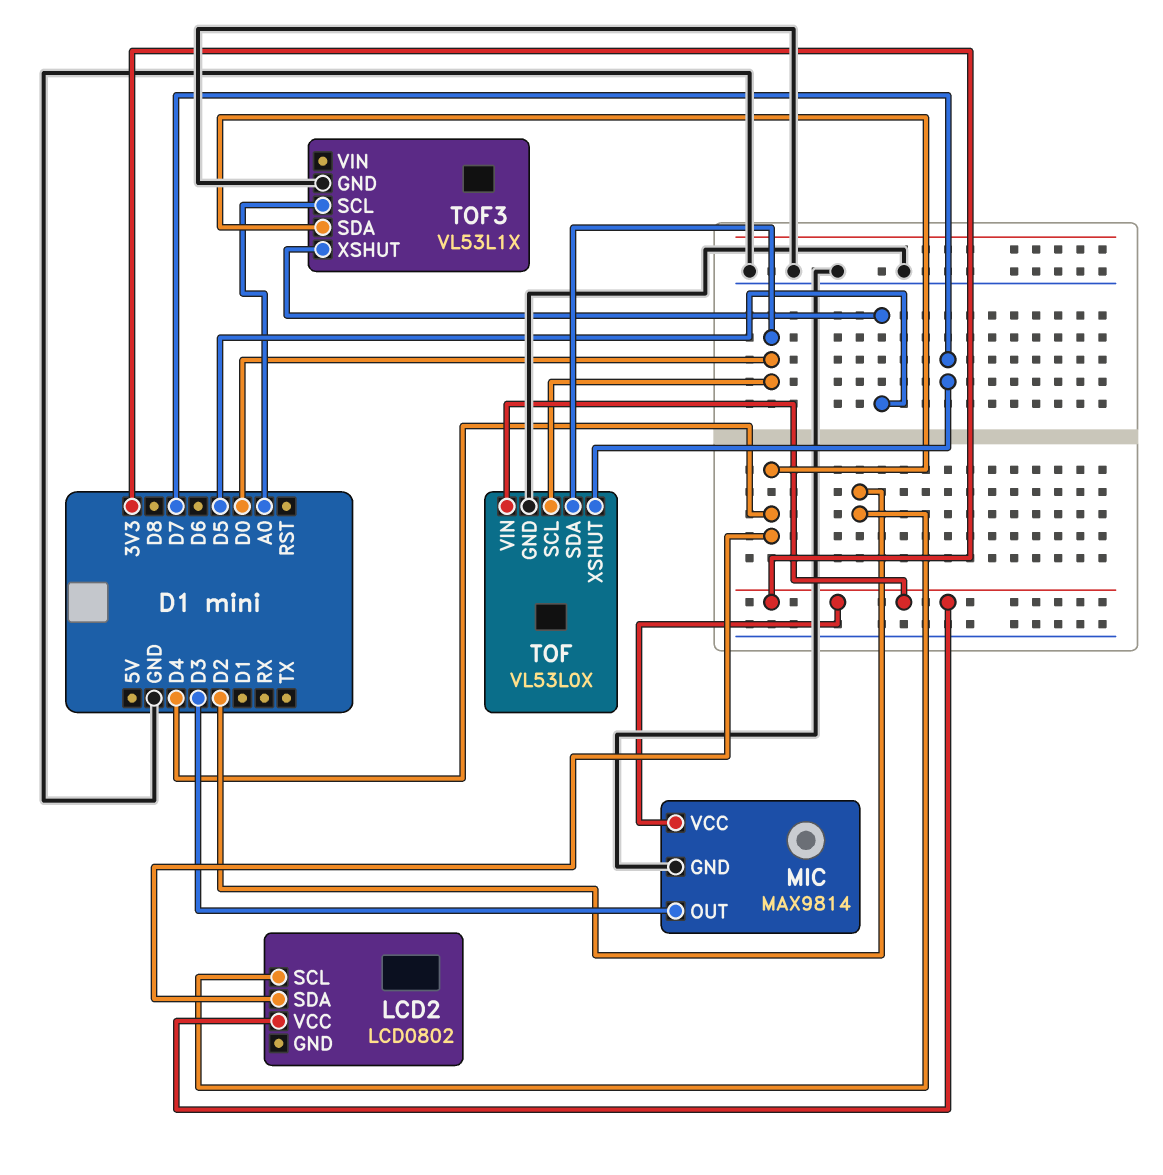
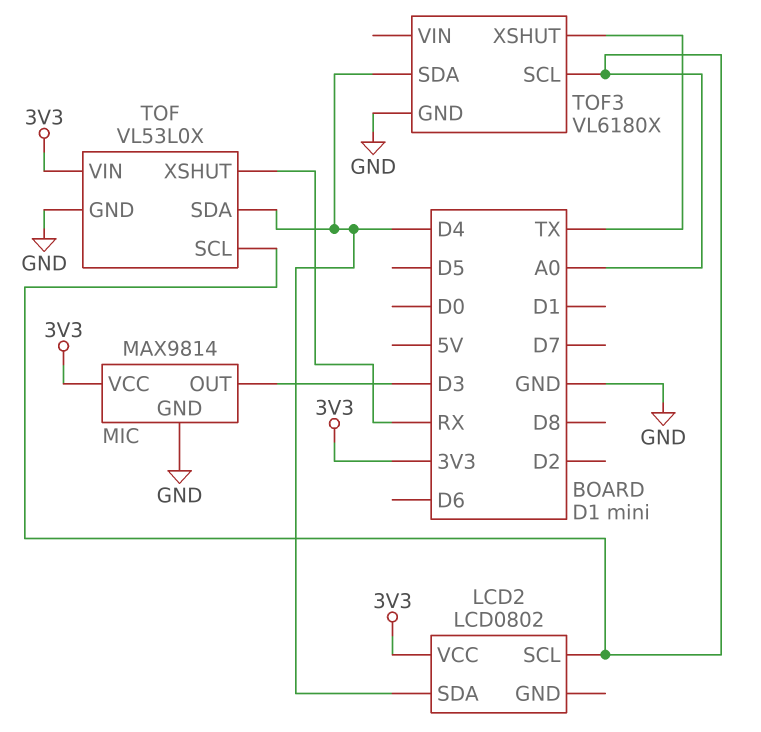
LCD2 pin SCL: D2 -> A0
TOF pin SCL: D0 -> A0
TOF pin SDA: D0 -> D4
TOF pin XSHUT: D7 -> RX
TOF3: VL53L1X -> VL6180X
TOF3 pin XSHUT: D5 -> TX

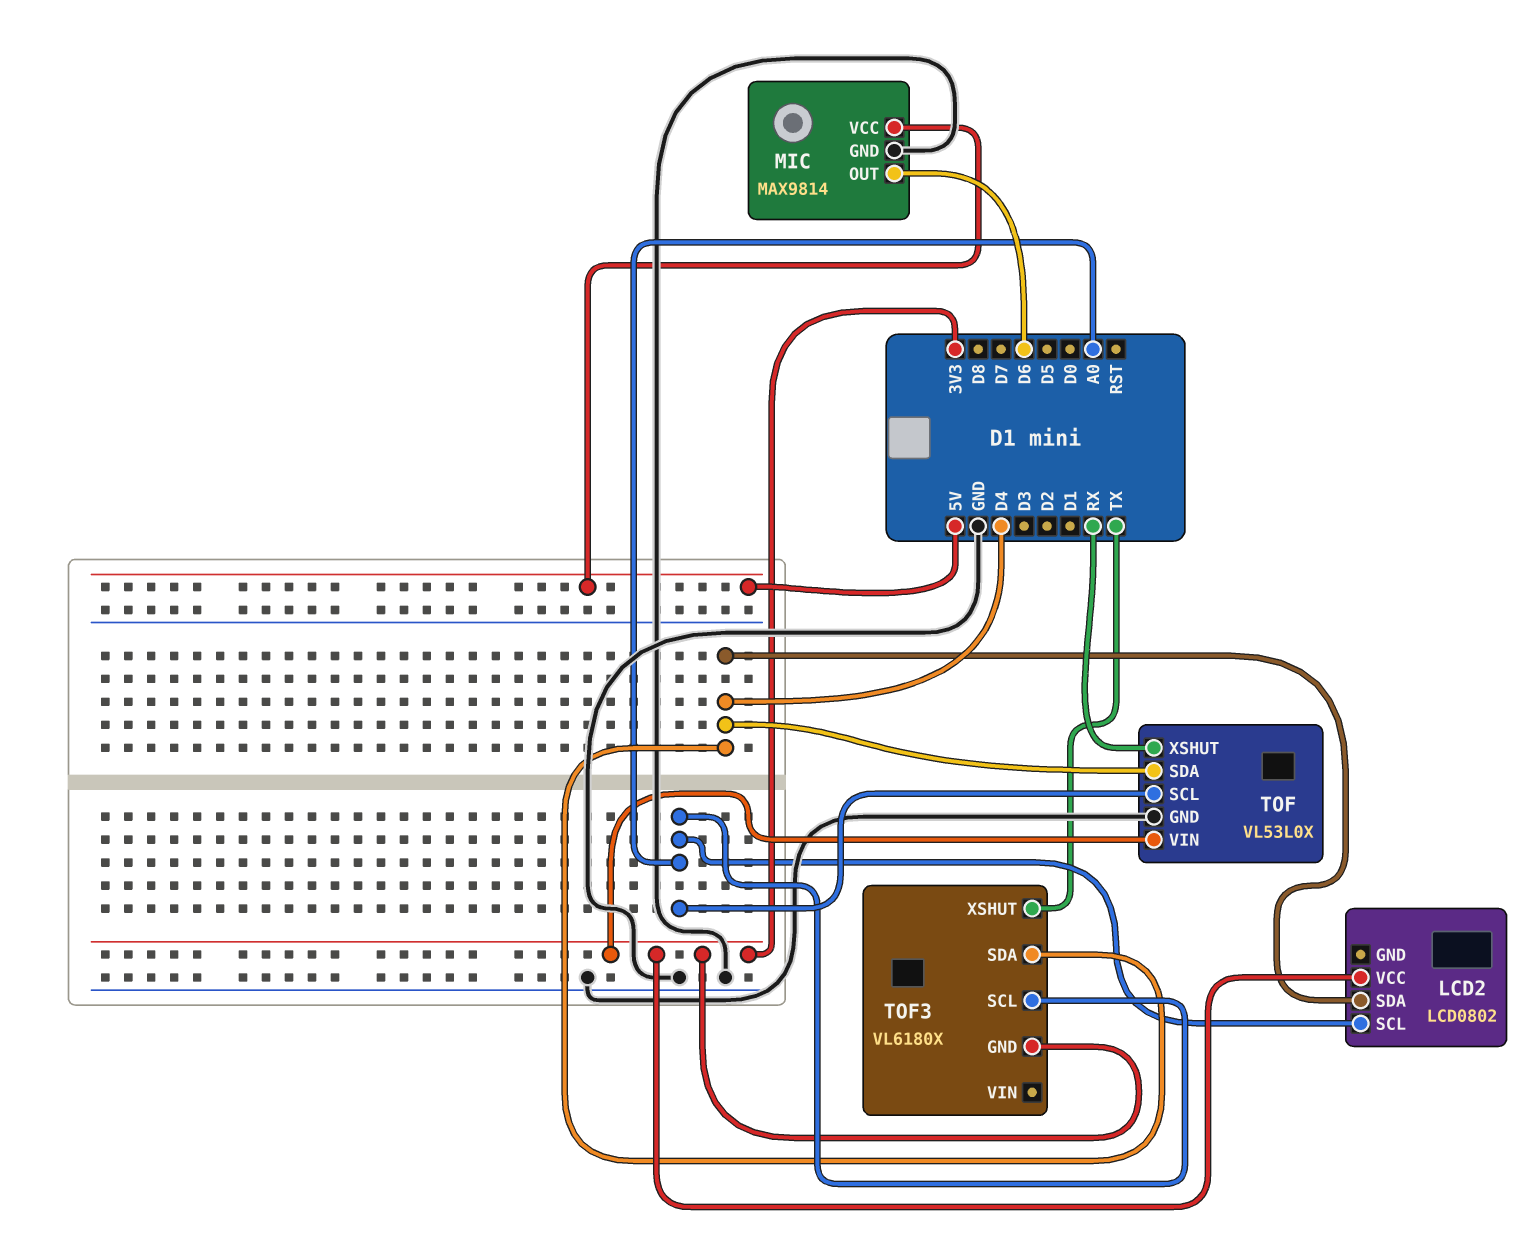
MIC pin OUT: D3 -> D6
MIC pin VCC: 3V3 -> 5V
TOF3 pin GND: GND -> 3V3

